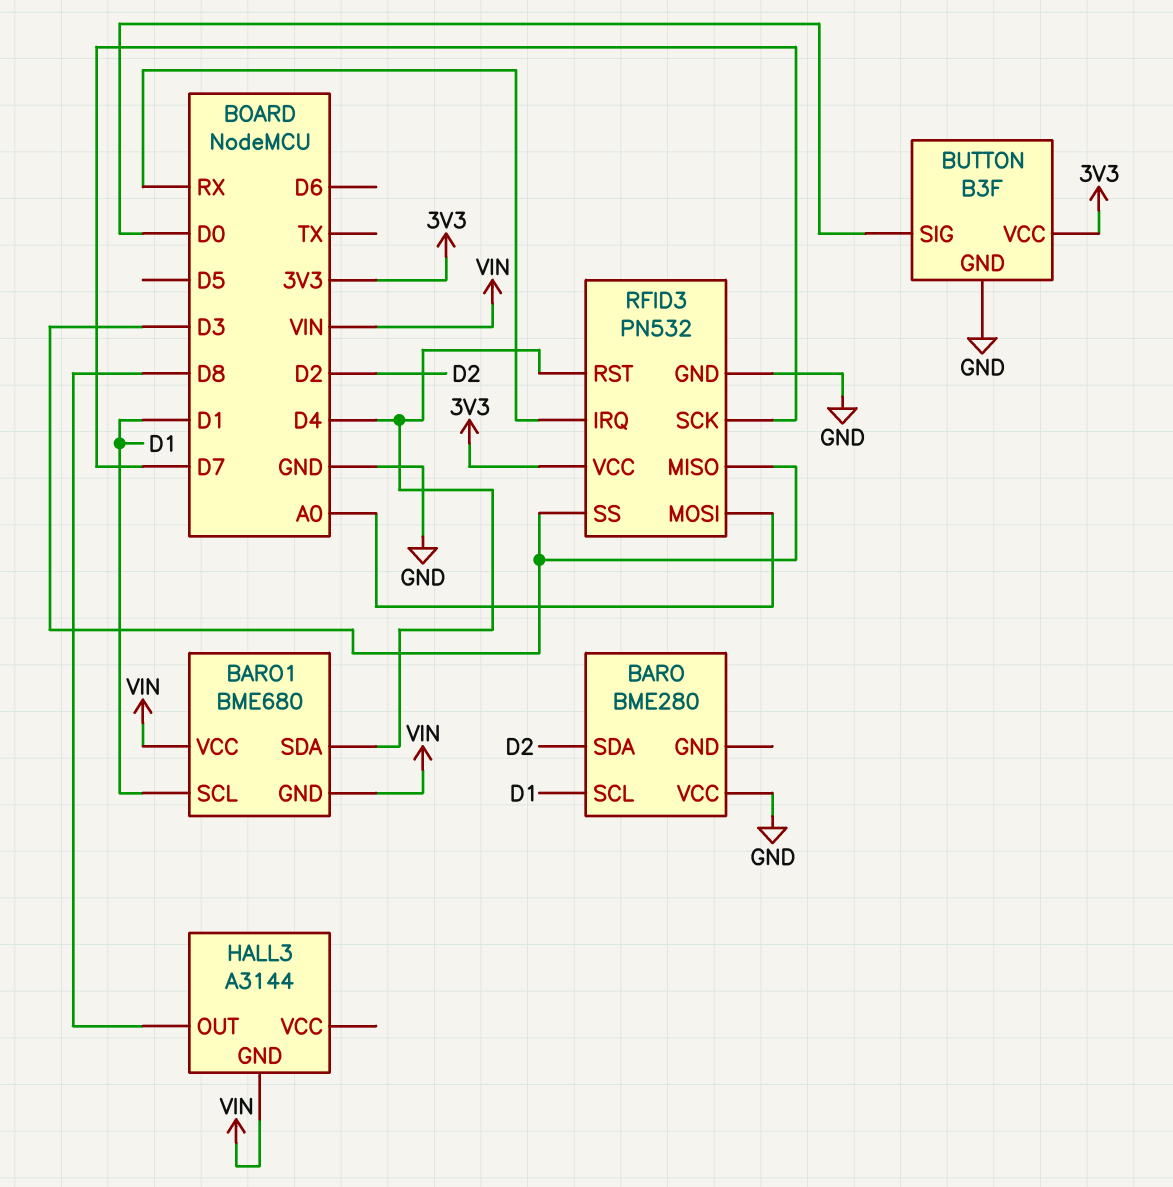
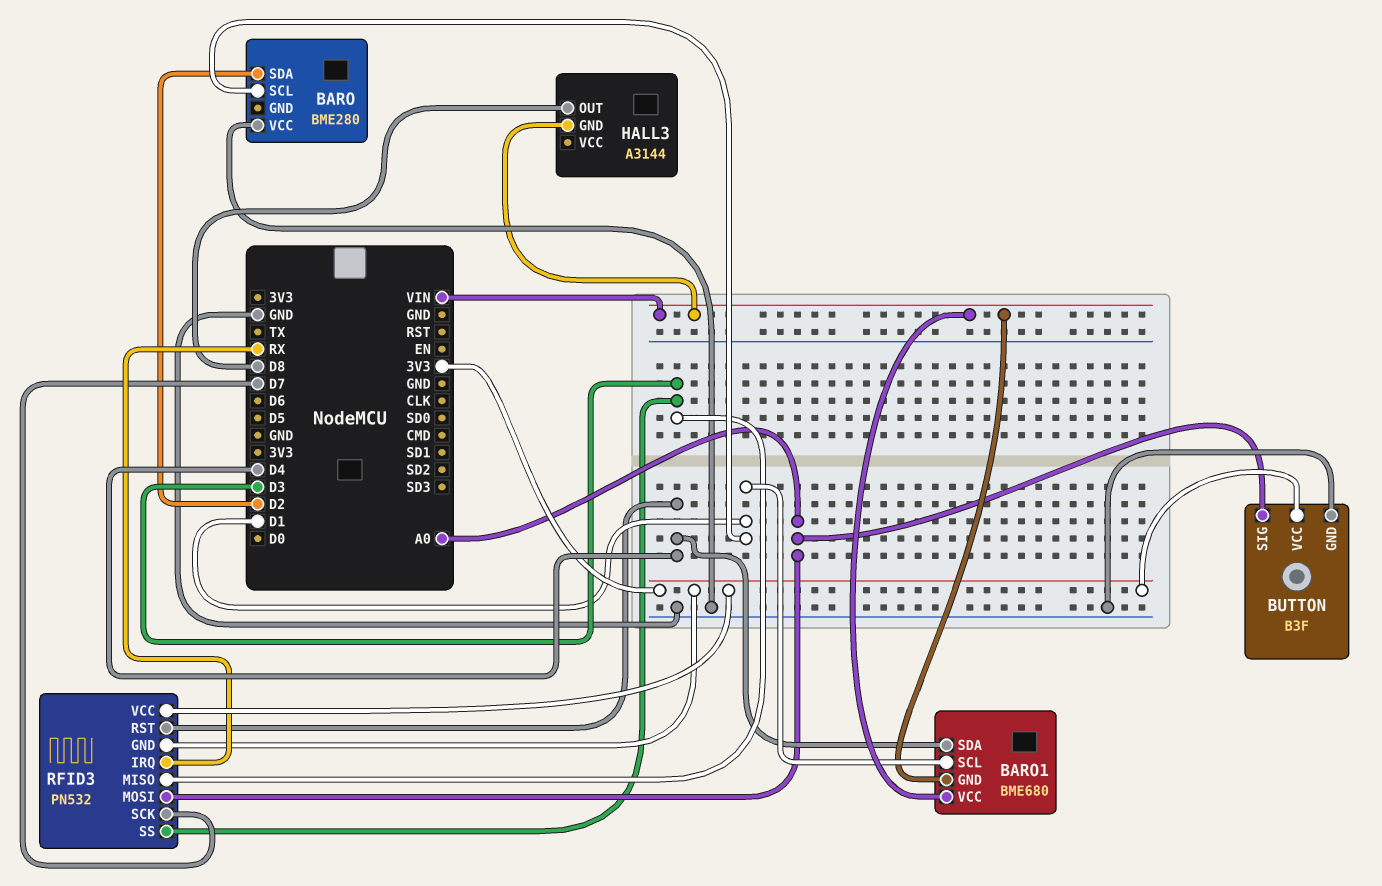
BUTTON pin SIG: D0 -> A0
RFID3 pin GND: GND -> 3V3

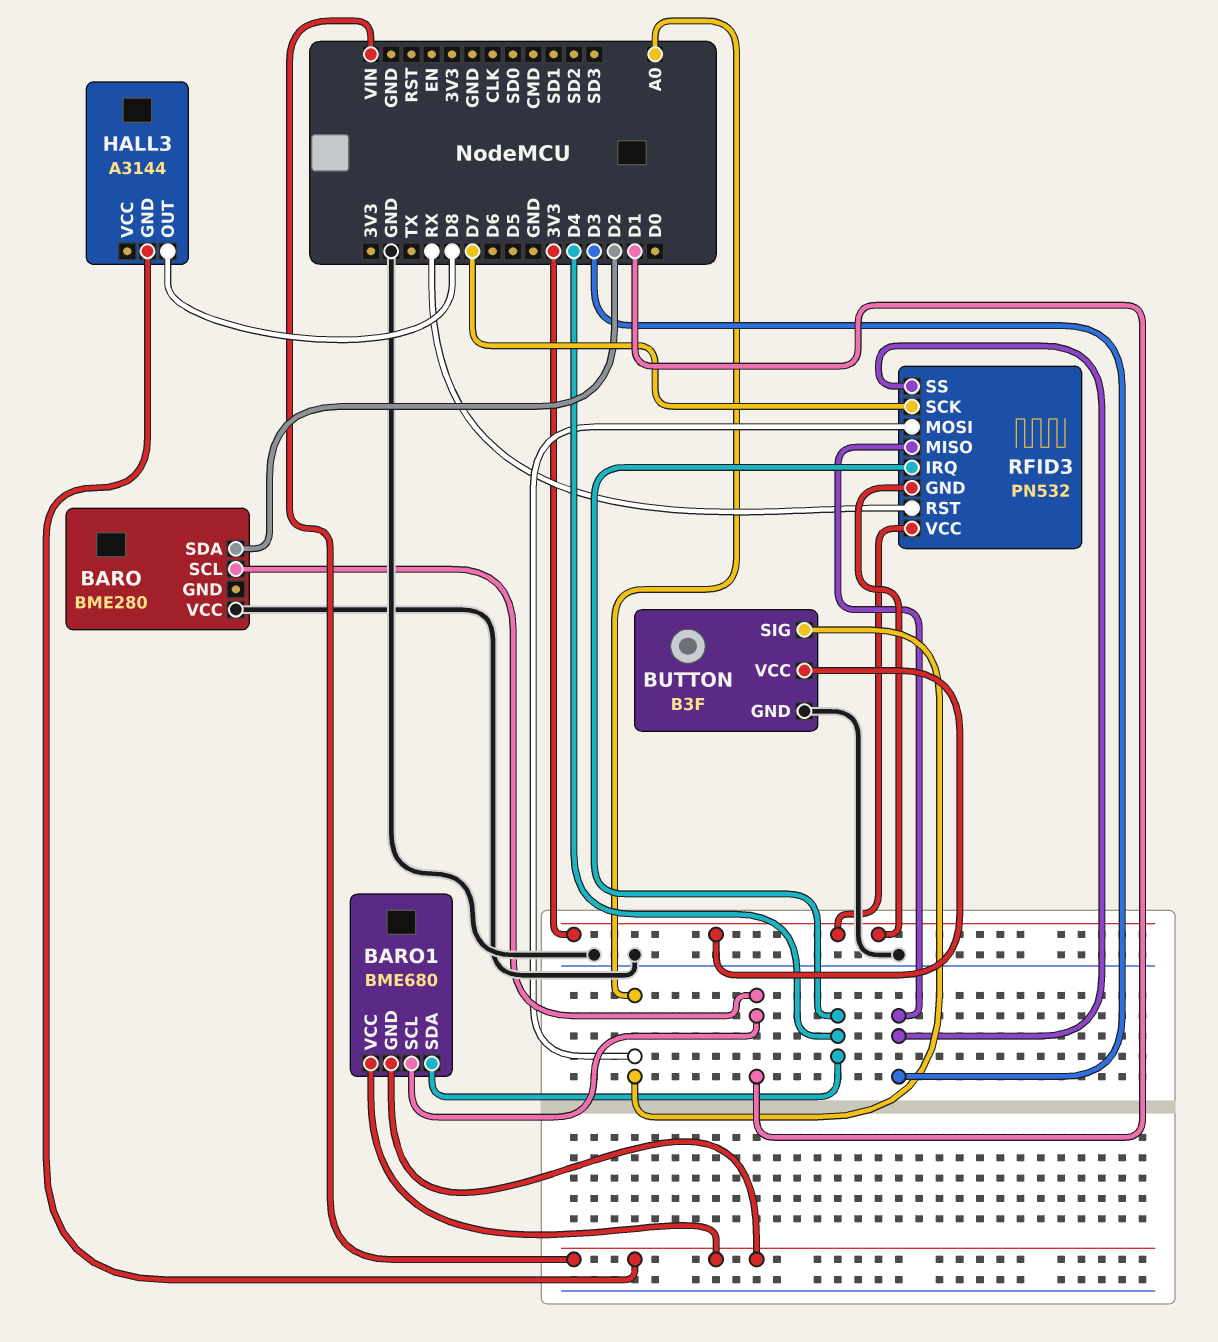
RFID3 pin IRQ: RX -> D4
RFID3 pin RST: D4 -> RX

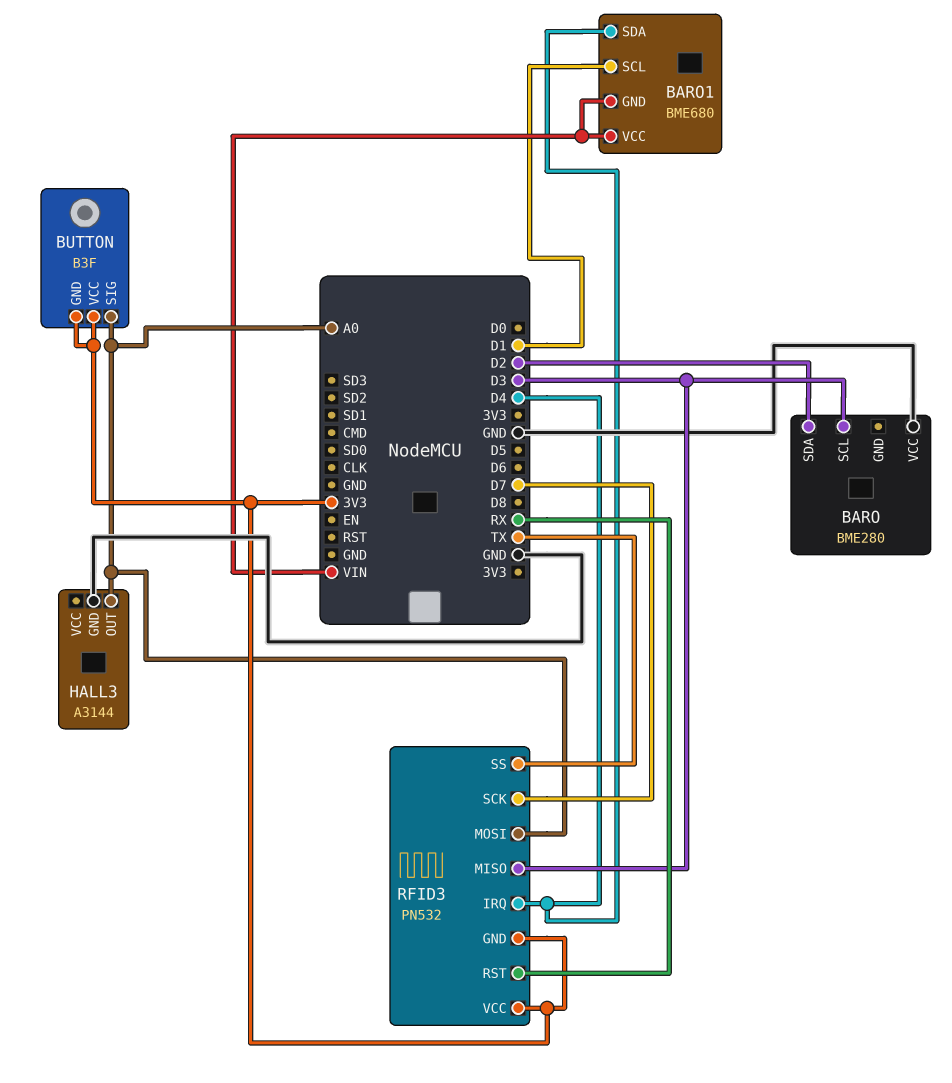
BARO pin SCL: D1 -> D3
BUTTON pin GND: GND -> 3V3
HALL3 pin GND: VIN -> GND
HALL3 pin OUT: D8 -> A0
RFID3 pin SS: D3 -> TX

